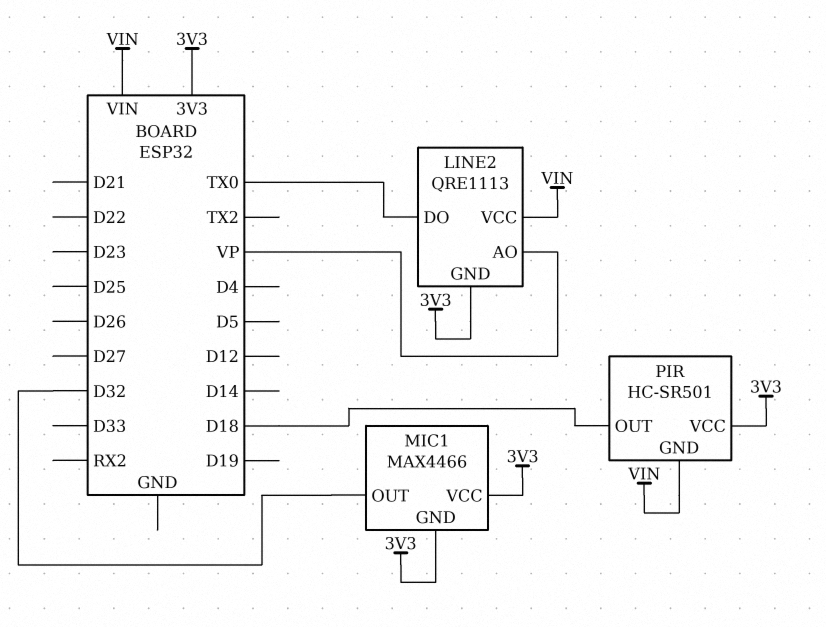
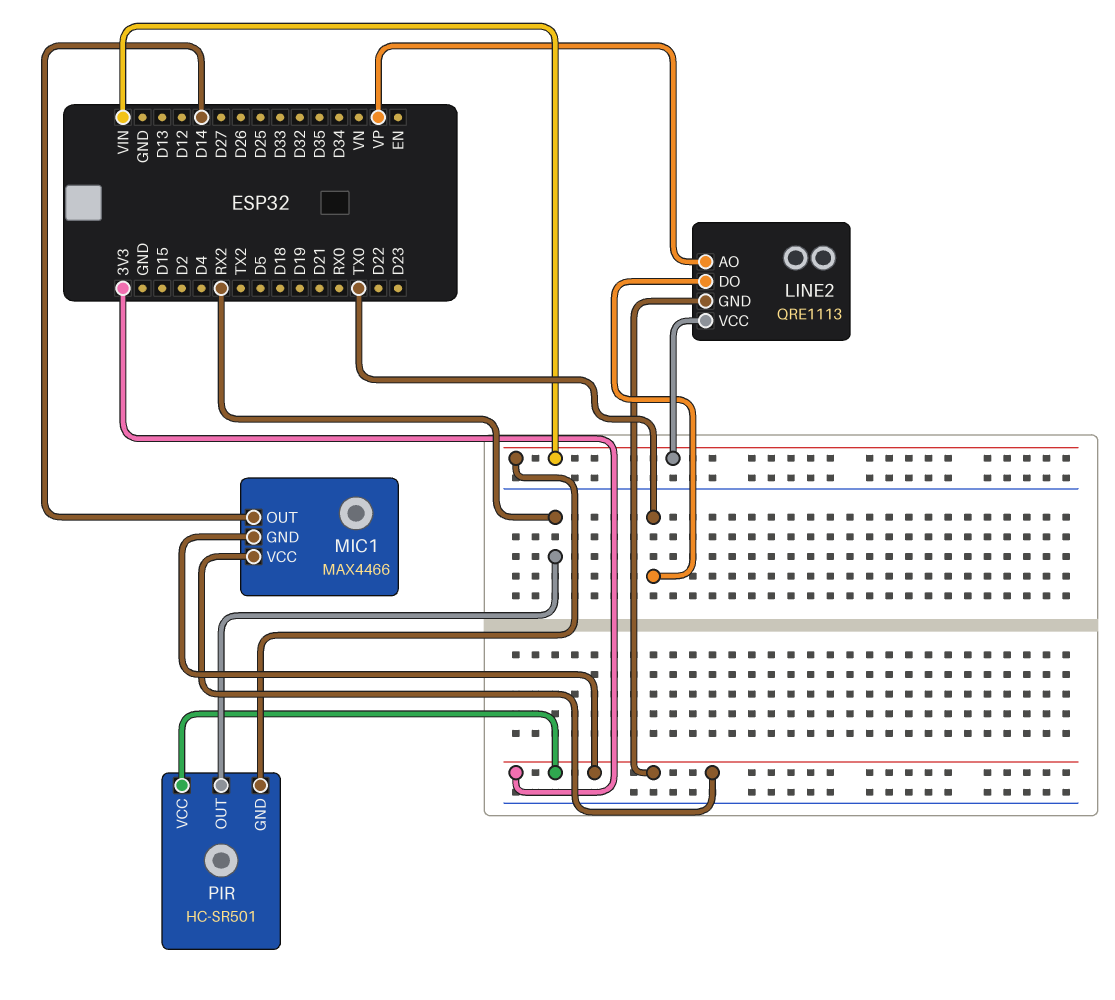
MIC1 pin OUT: D32 -> D14
PIR pin OUT: D18 -> RX2

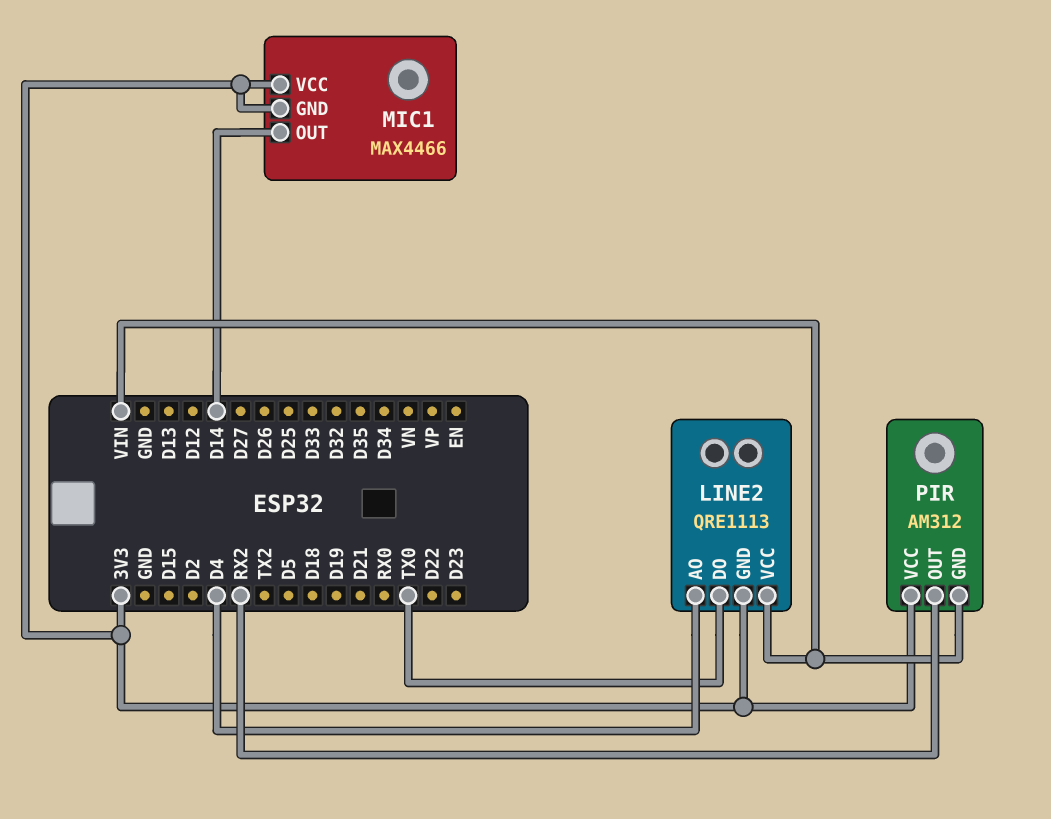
LINE2 pin AO: VP -> D4
PIR: HC-SR501 -> AM312

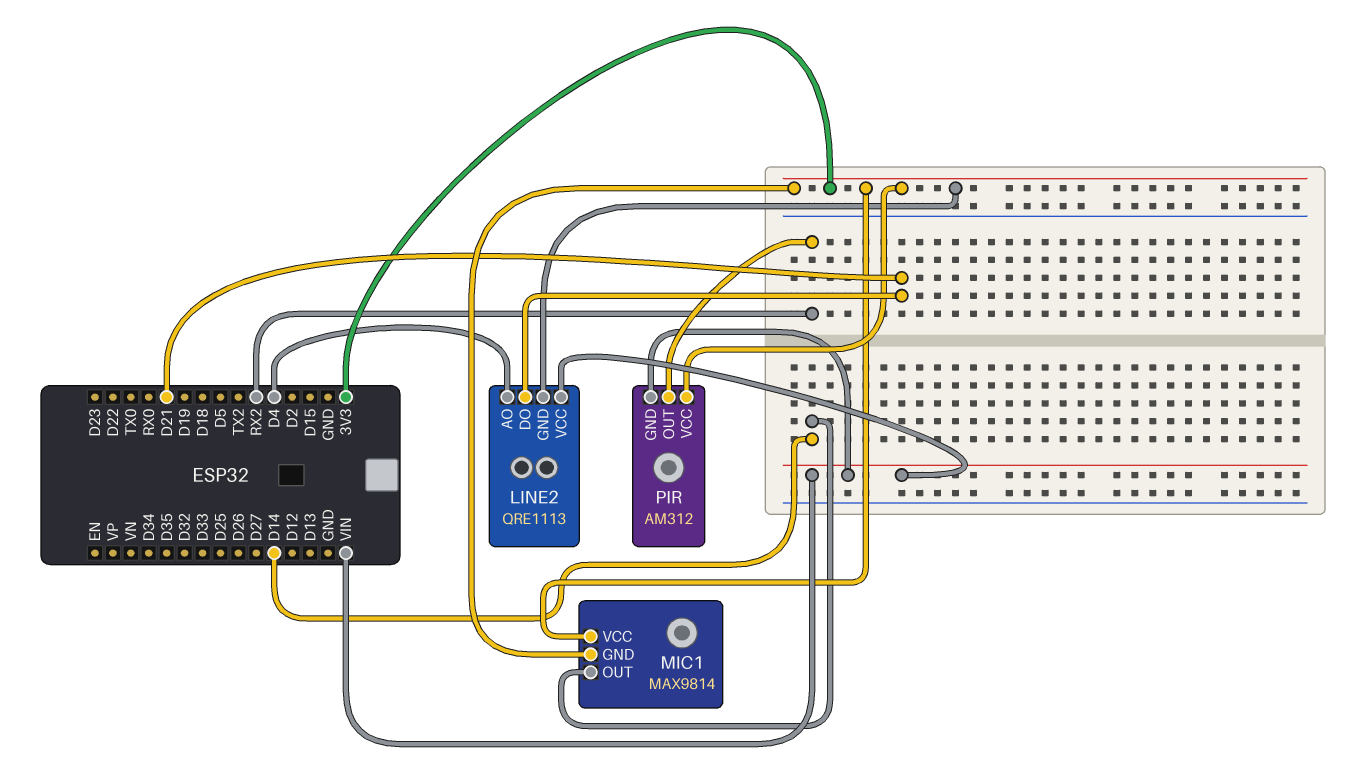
LINE2 pin DO: TX0 -> D21
MIC1: MAX4466 -> MAX9814

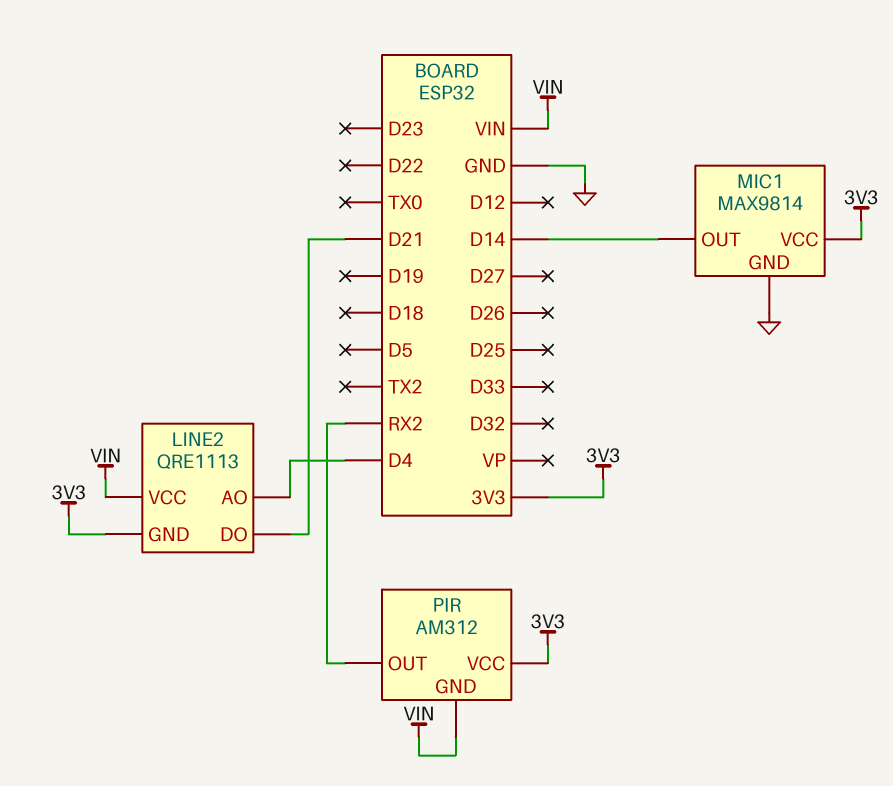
MIC1 pin GND: 3V3 -> GND

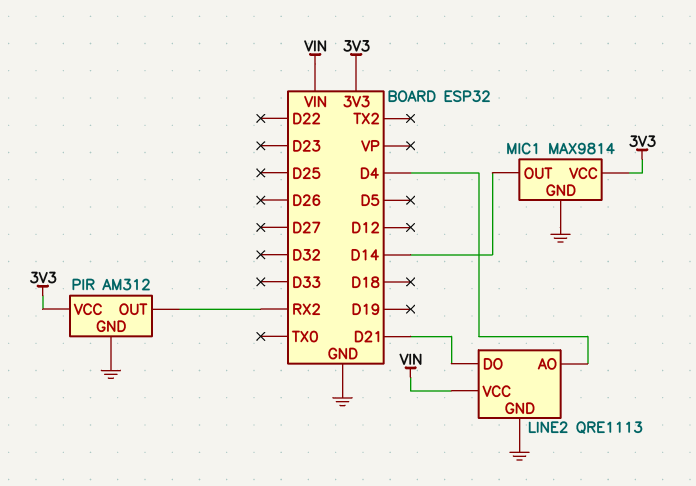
LINE2 pin GND: 3V3 -> GND
PIR pin GND: VIN -> GND

